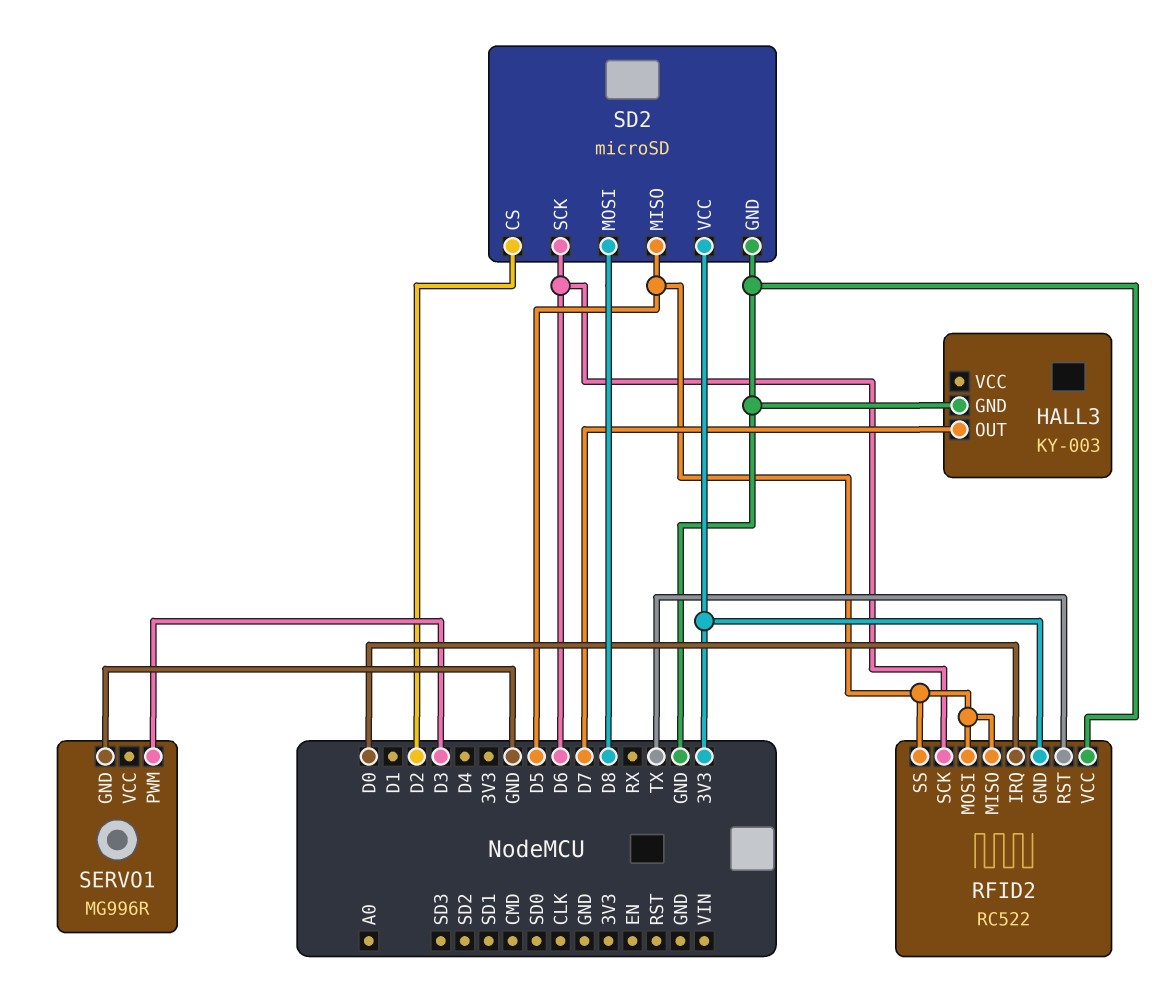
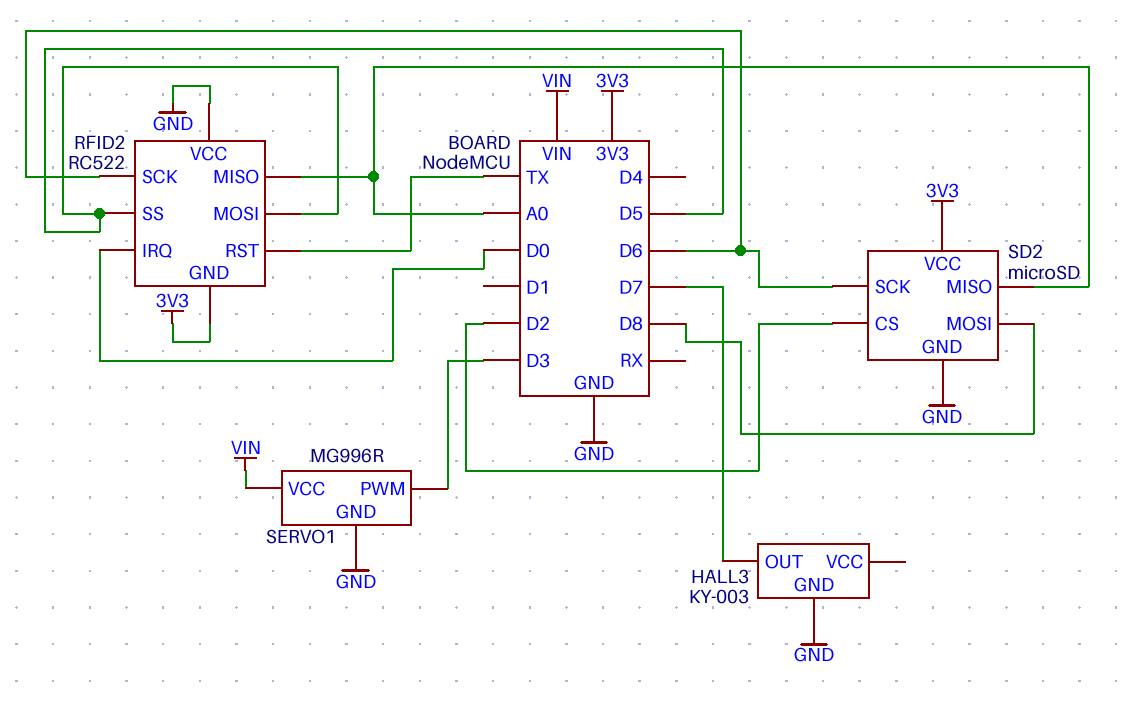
RFID2 pin MISO: D5 -> A0
SD2 pin MISO: D5 -> A0
SERVO1 pin VCC: none -> VIN

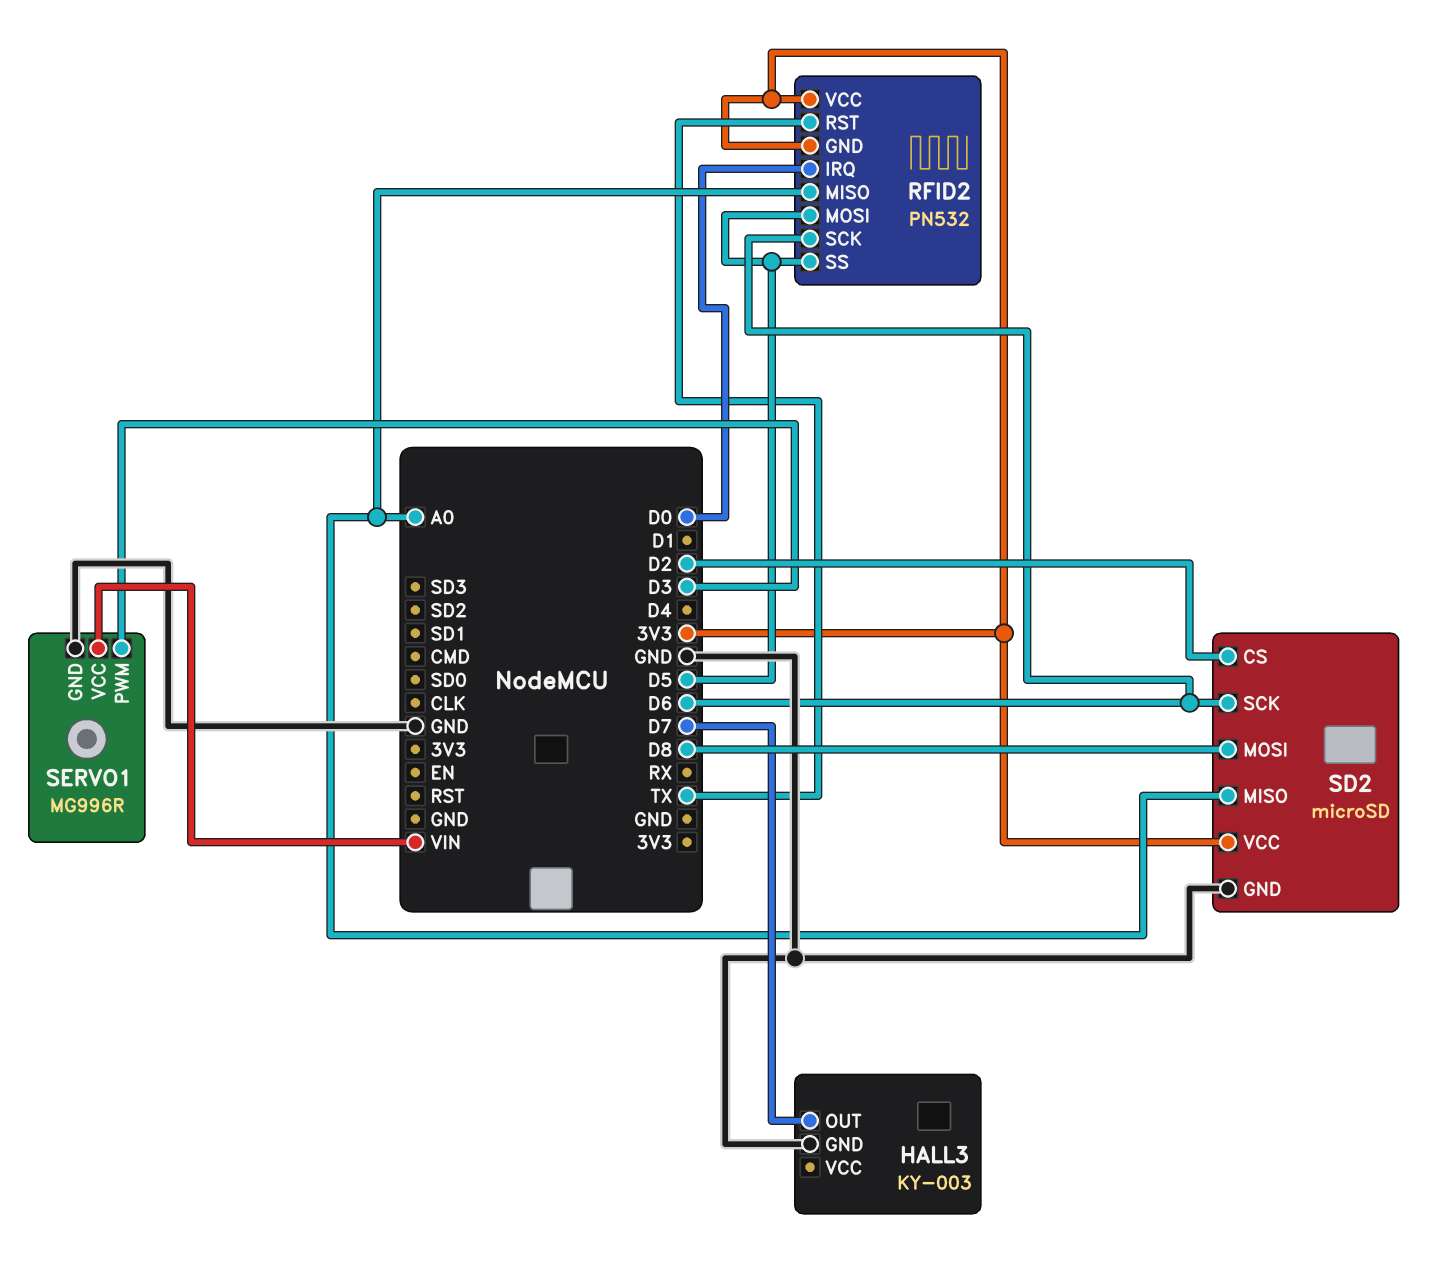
RFID2: RC522 -> PN532
RFID2 pin VCC: GND -> 3V3

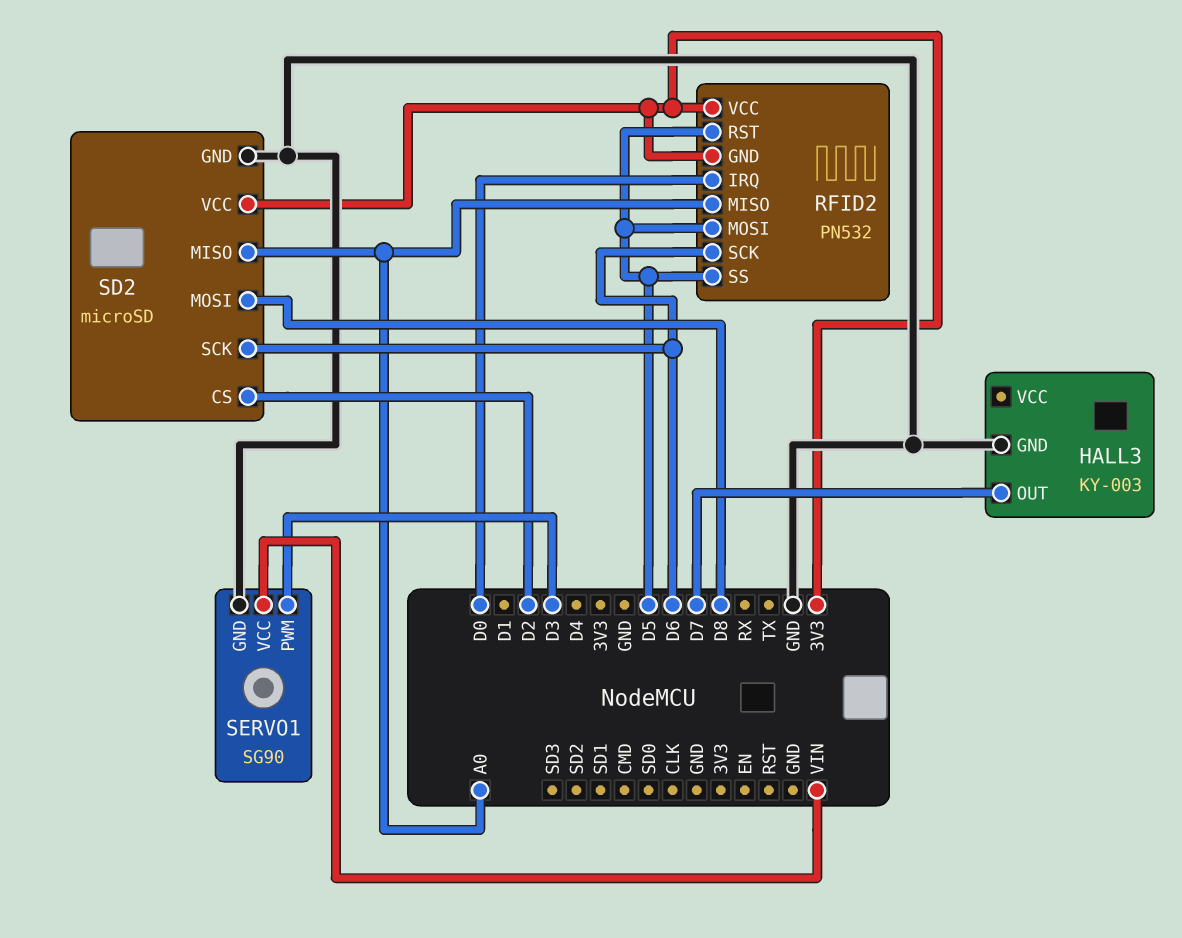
RFID2 pin RST: TX -> D5
SERVO1: MG996R -> SG90

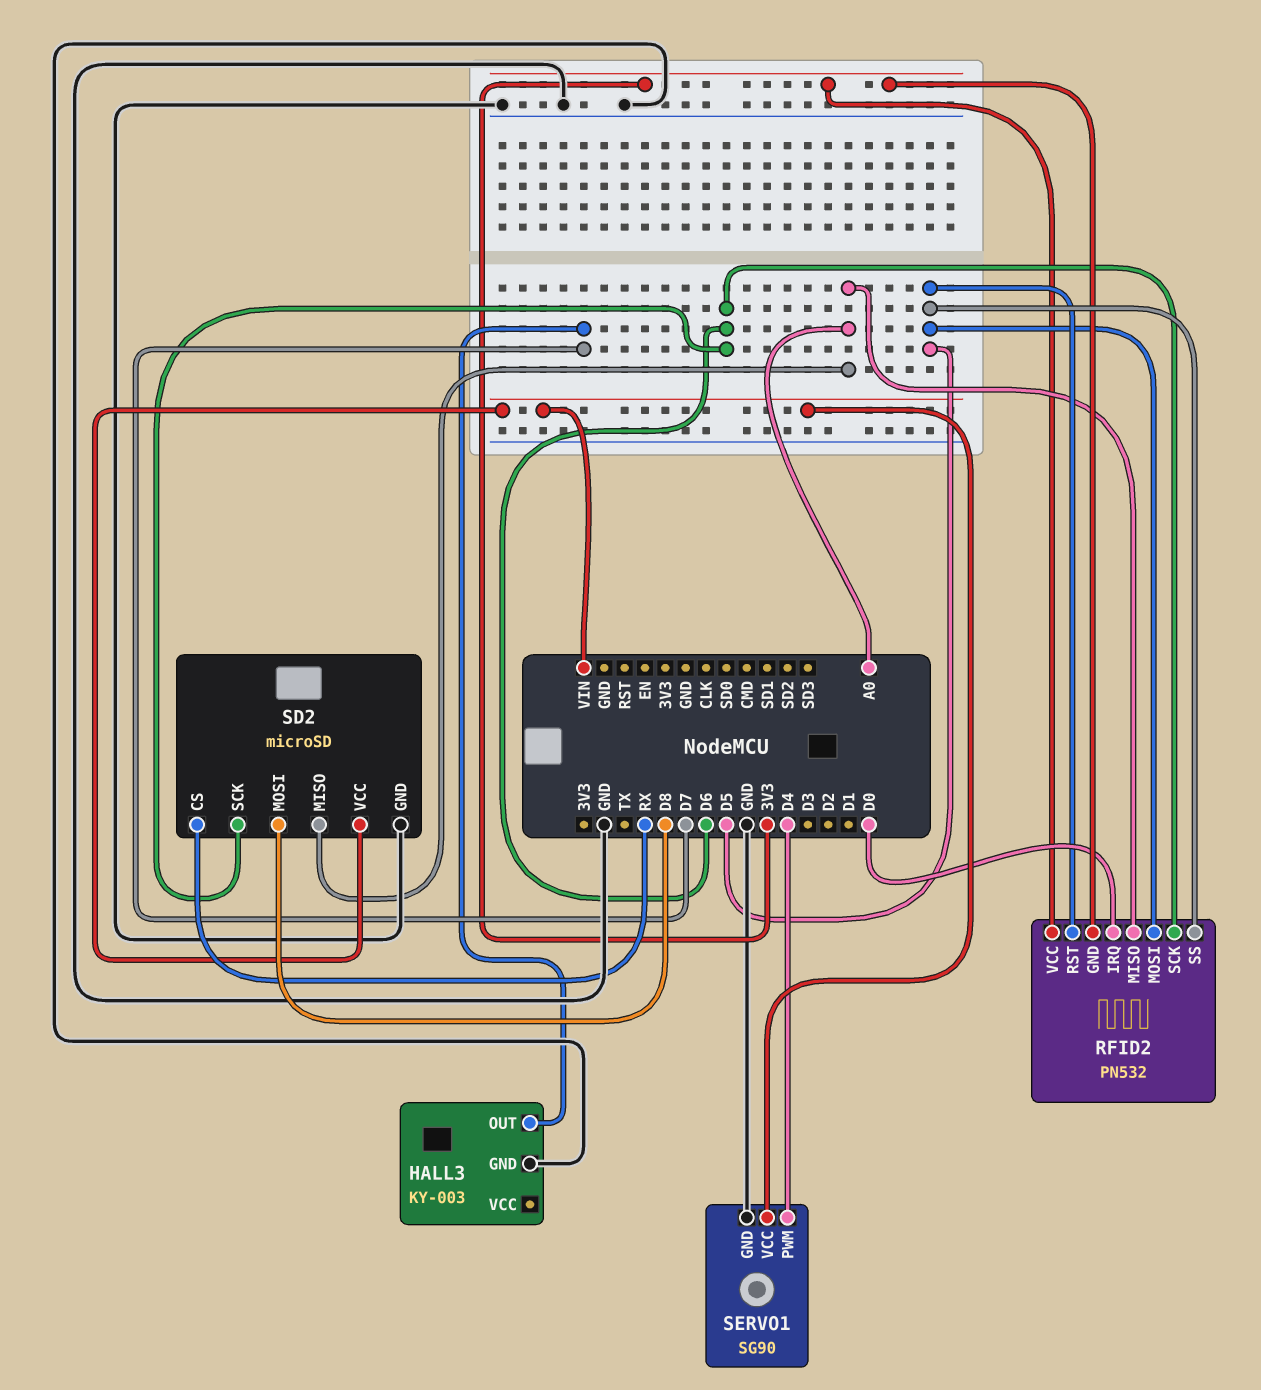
SD2 pin CS: D2 -> RX
SD2 pin VCC: 3V3 -> VIN
SERVO1 pin PWM: D3 -> D4

